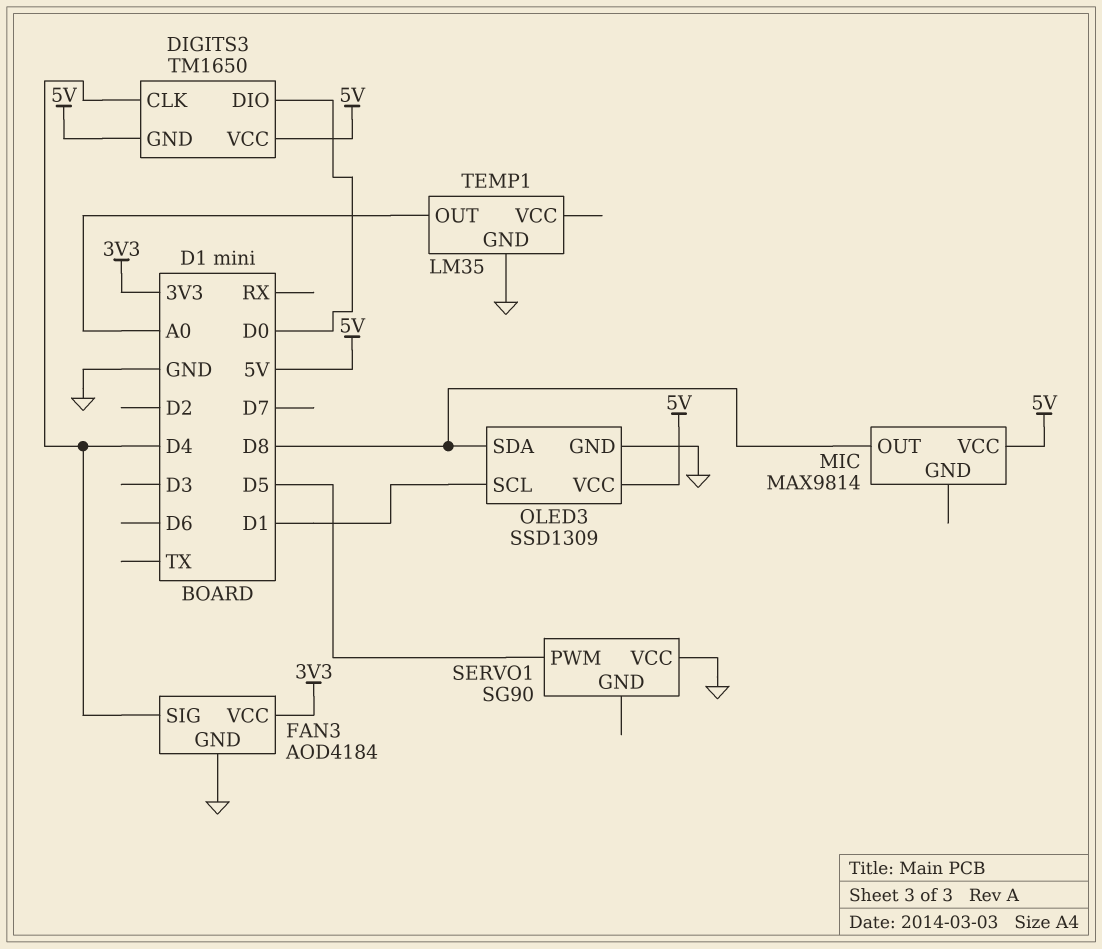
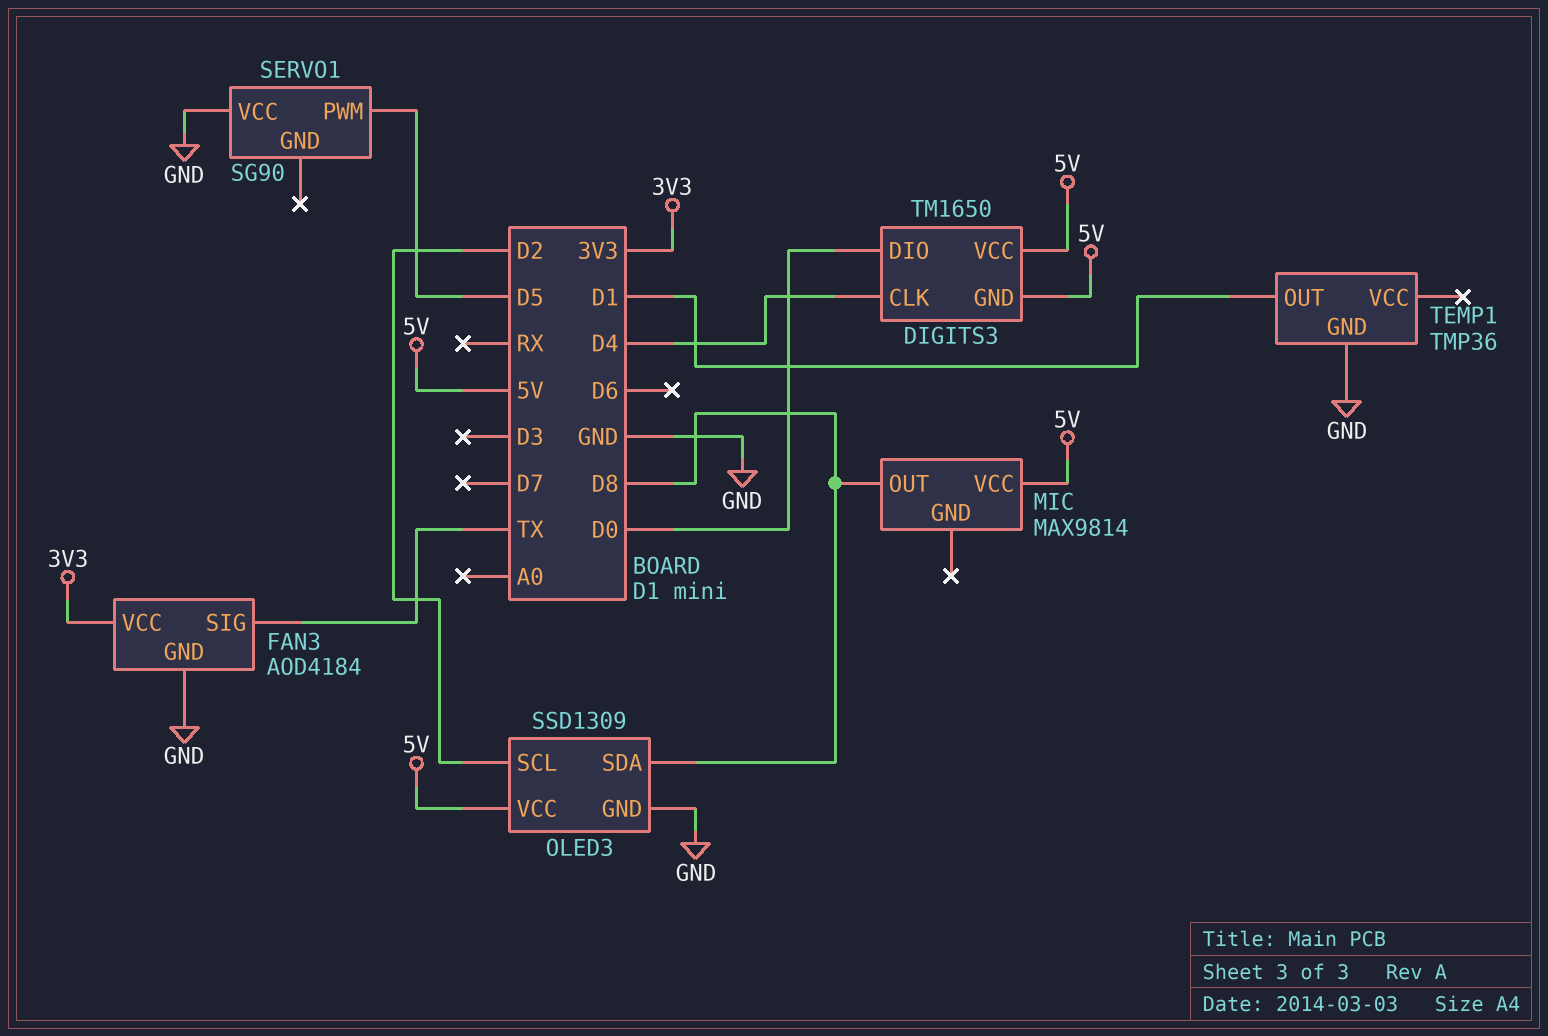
FAN3 pin SIG: D4 -> TX
OLED3 pin SCL: D1 -> D2
TEMP1: LM35 -> TMP36
TEMP1 pin OUT: A0 -> D1

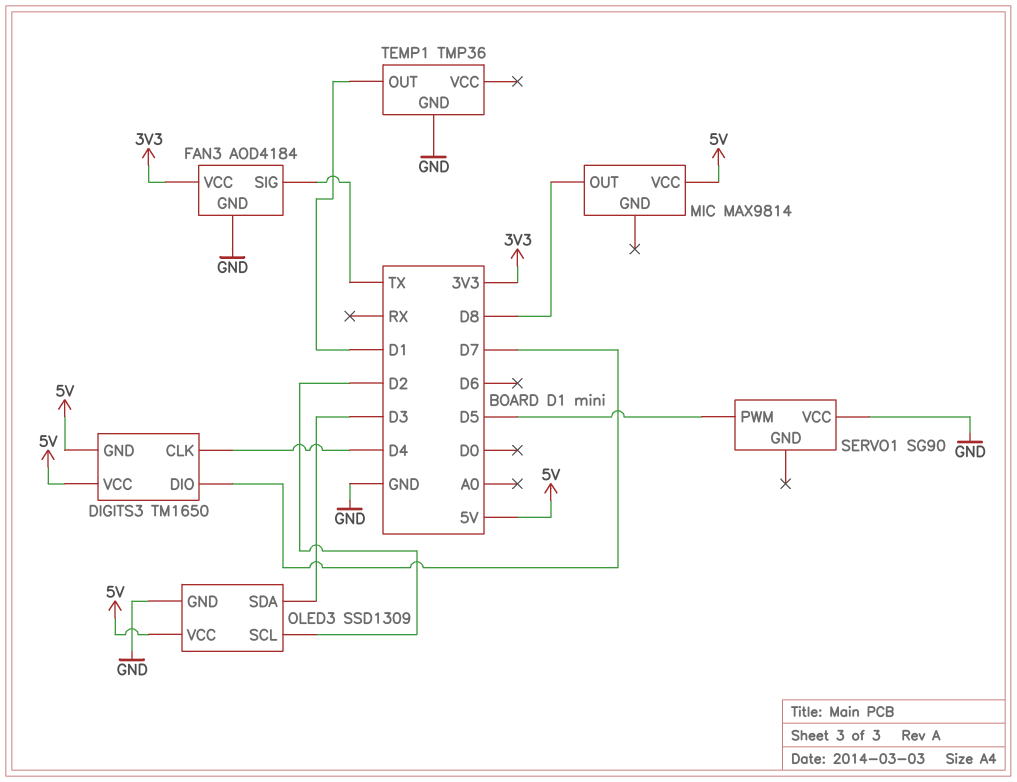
DIGITS3 pin DIO: D0 -> D7
OLED3 pin SDA: D8 -> D3

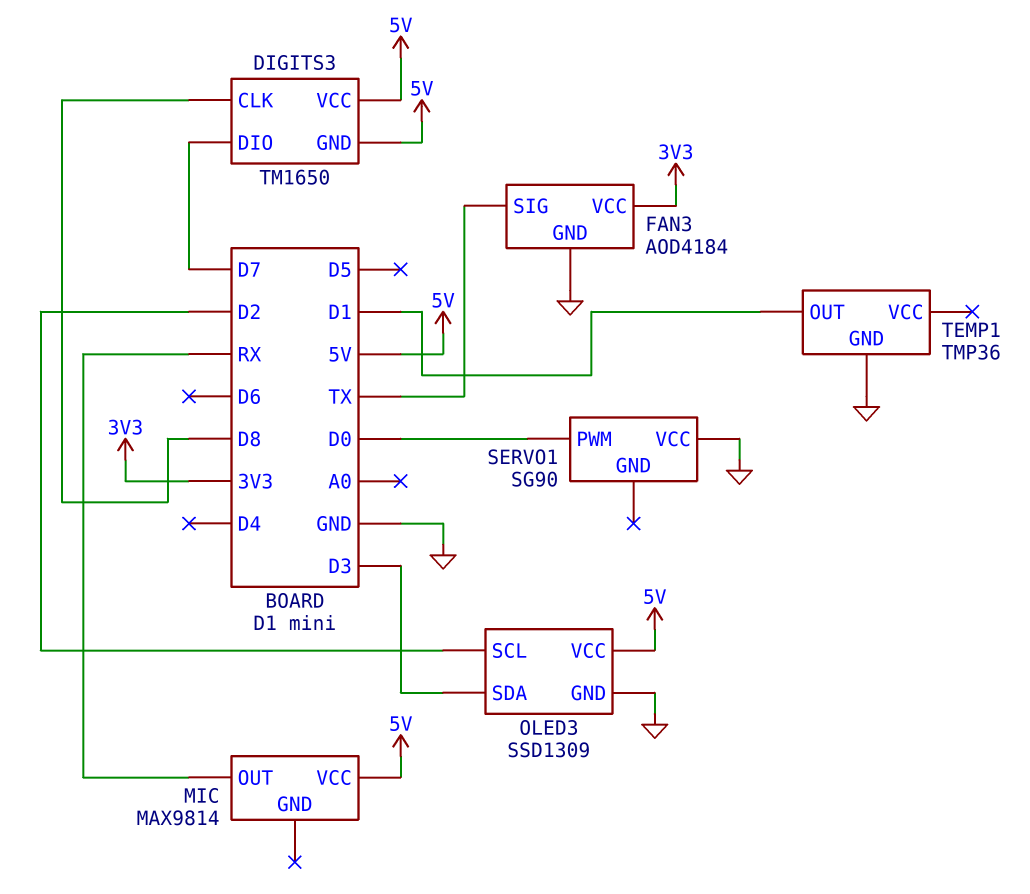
DIGITS3 pin CLK: D4 -> D8
MIC pin OUT: D8 -> RX
SERVO1 pin PWM: D5 -> D0

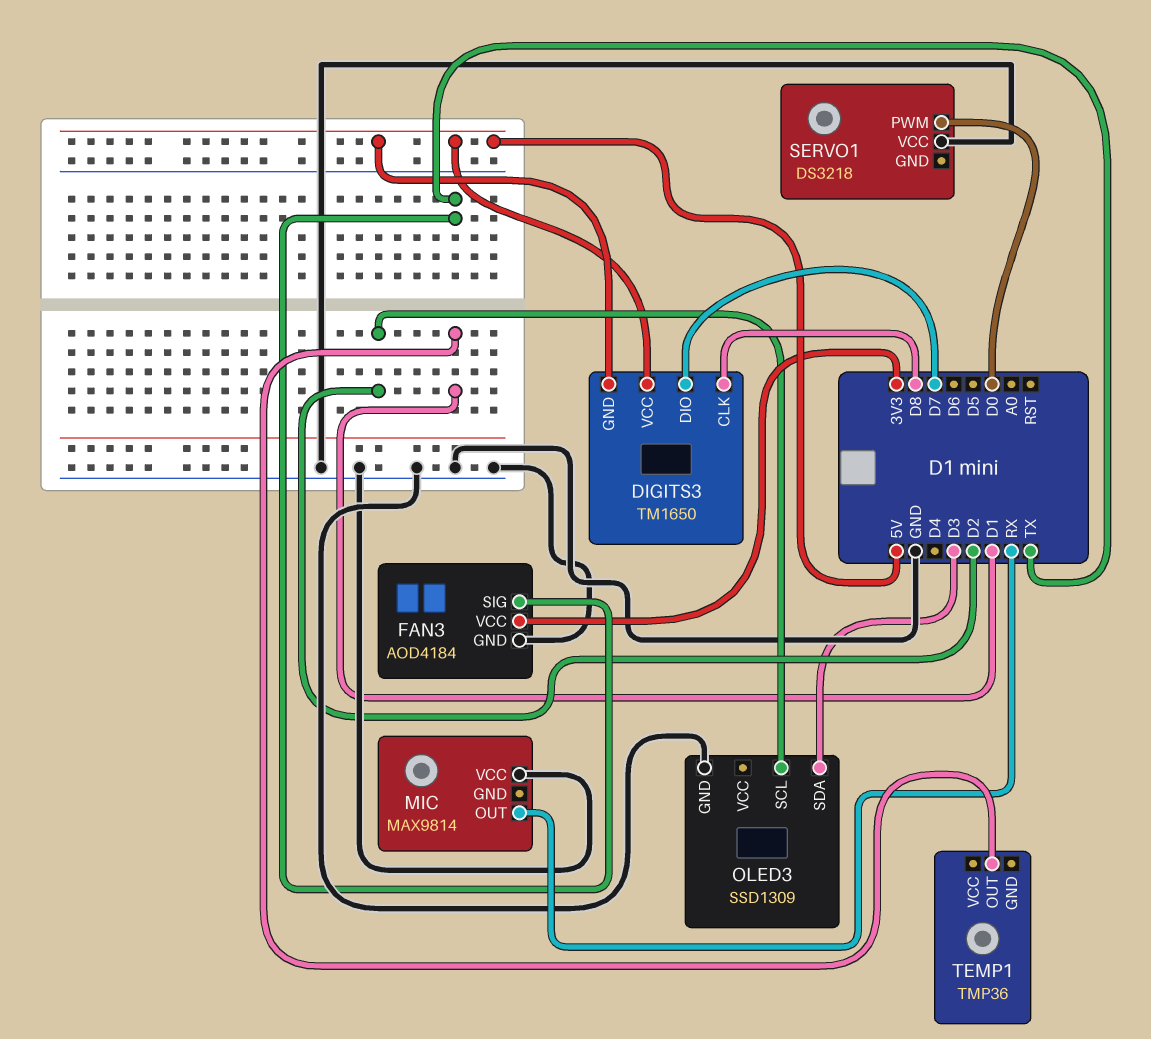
MIC pin VCC: 5V -> GND
OLED3 pin VCC: 5V -> none
SERVO1: SG90 -> DS3218
TEMP1 pin GND: GND -> none

